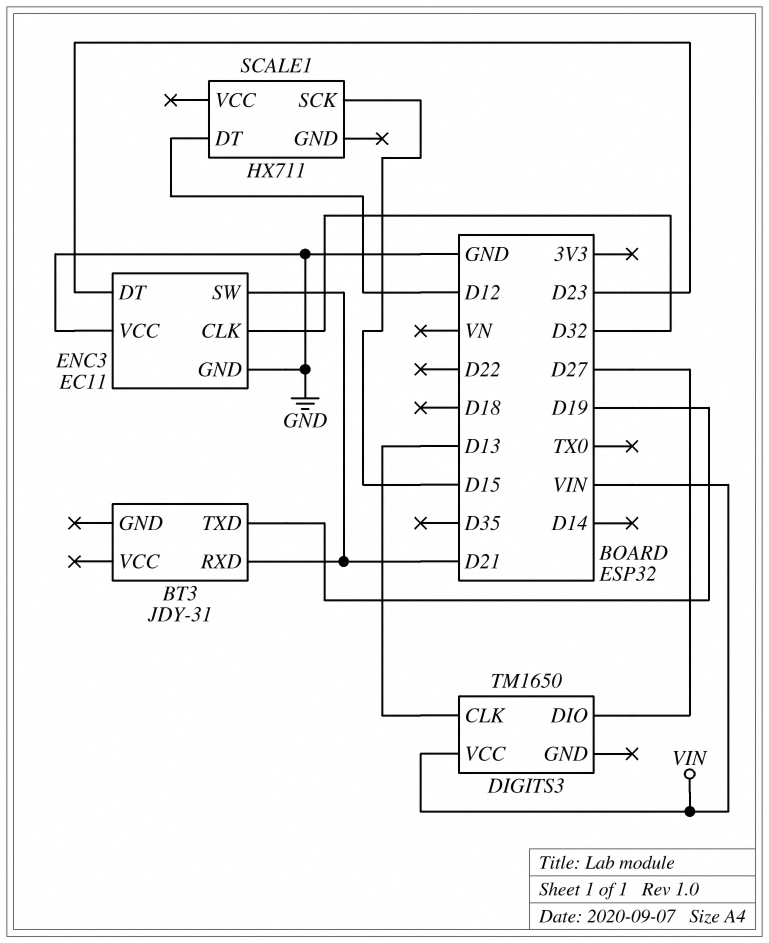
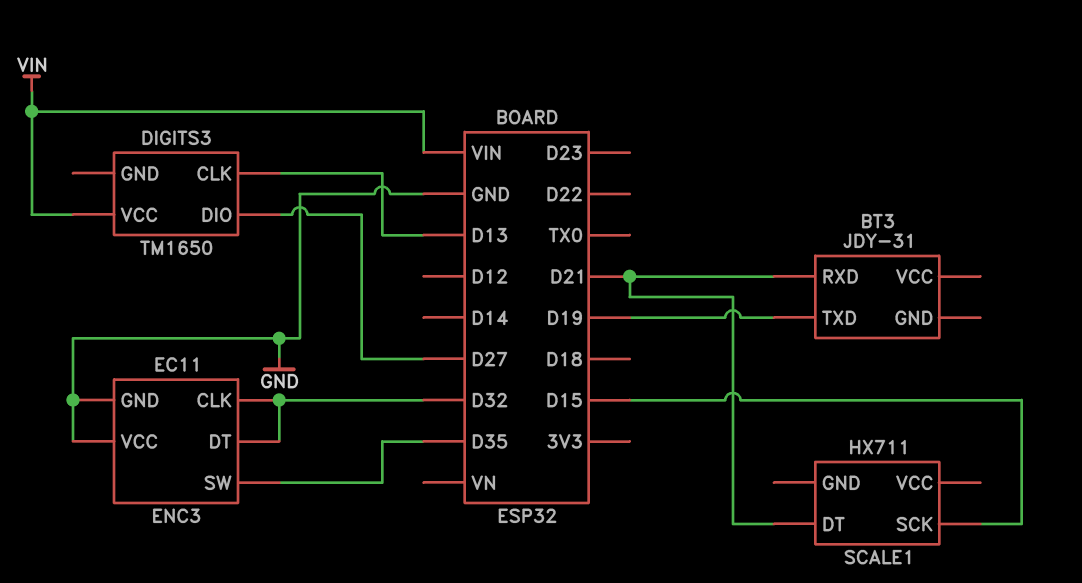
ENC3 pin DT: D23 -> D32
ENC3 pin SW: D21 -> D35
SCALE1 pin DT: D12 -> D21

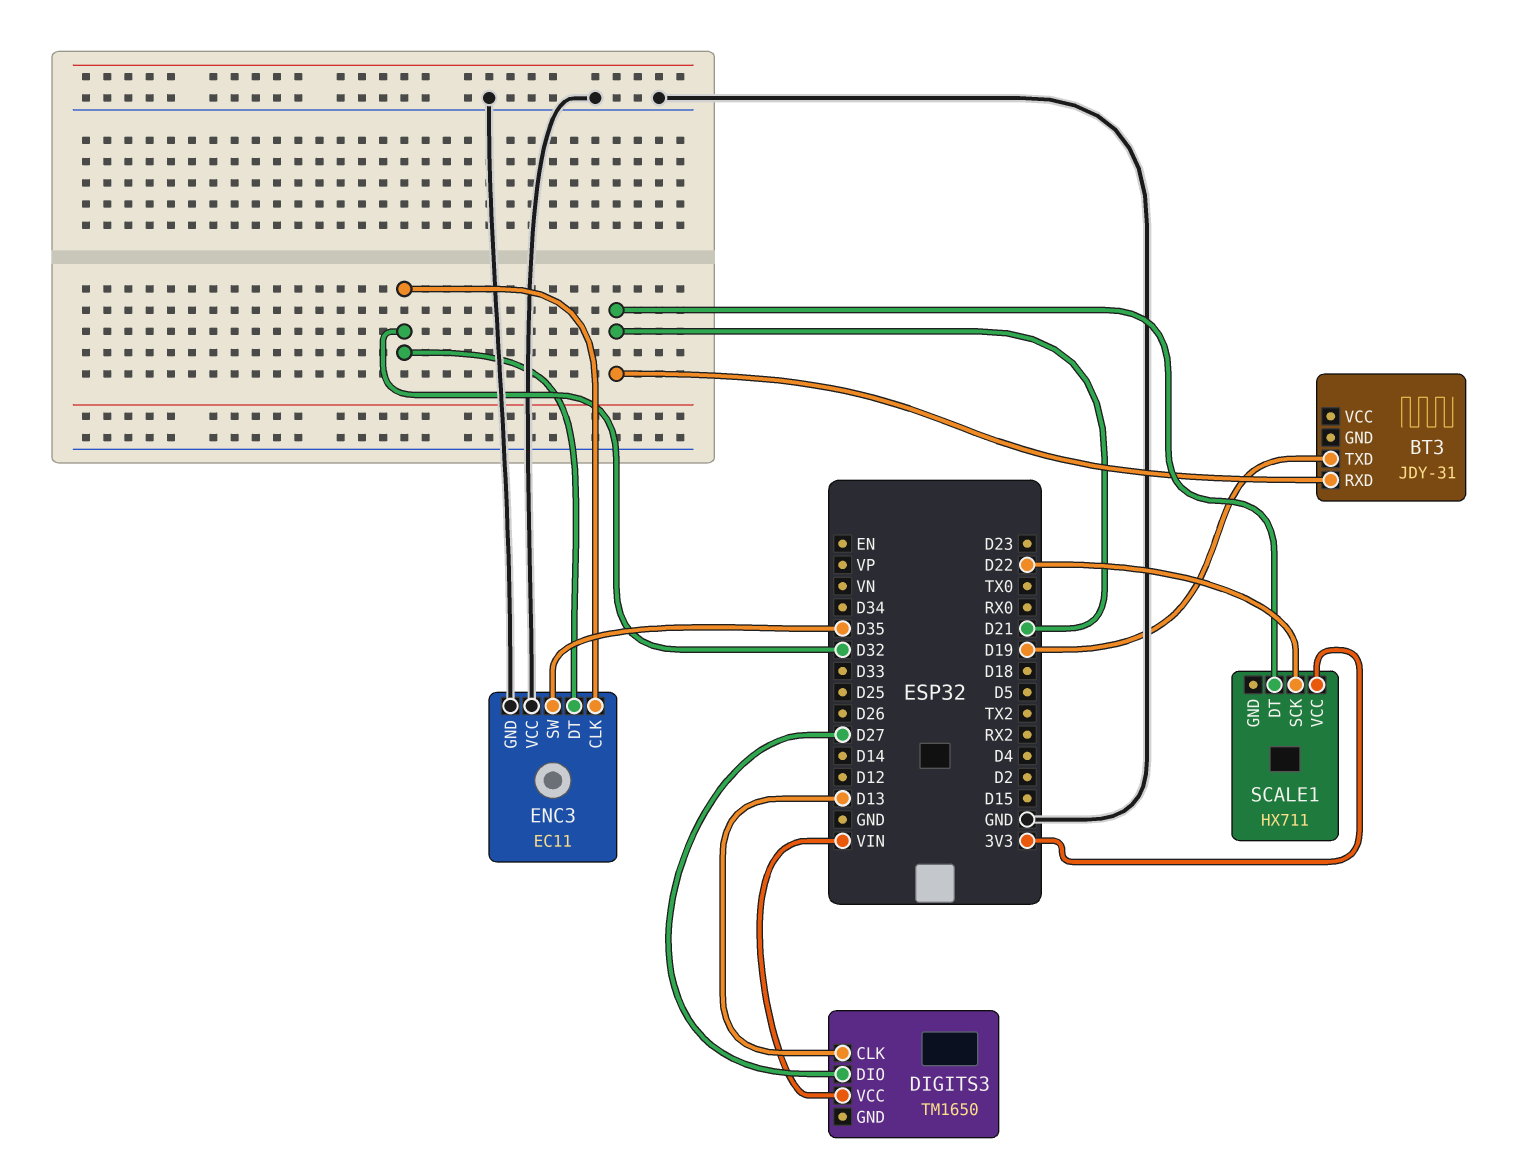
SCALE1 pin SCK: D15 -> D22
SCALE1 pin VCC: none -> 3V3

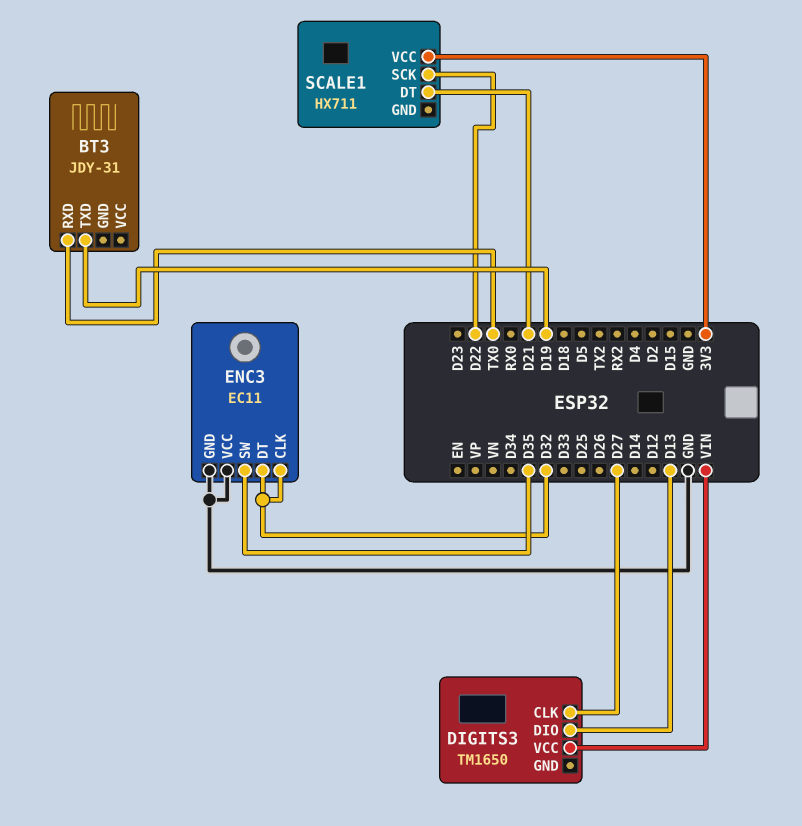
BT3 pin RXD: D21 -> TX0
DIGITS3 pin CLK: D13 -> D27
DIGITS3 pin DIO: D27 -> D13

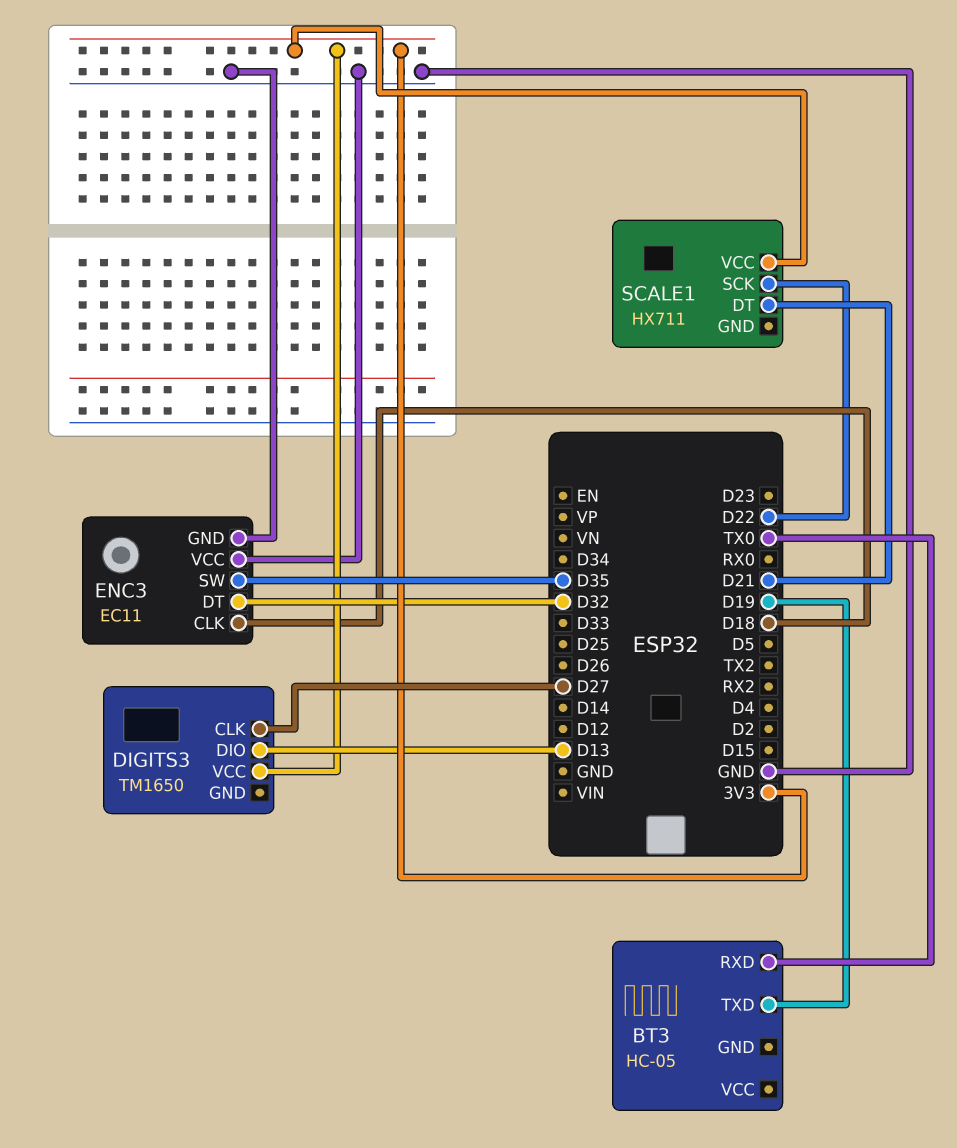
BT3: JDY-31 -> HC-05
DIGITS3 pin VCC: VIN -> 3V3
ENC3 pin CLK: D32 -> D18

